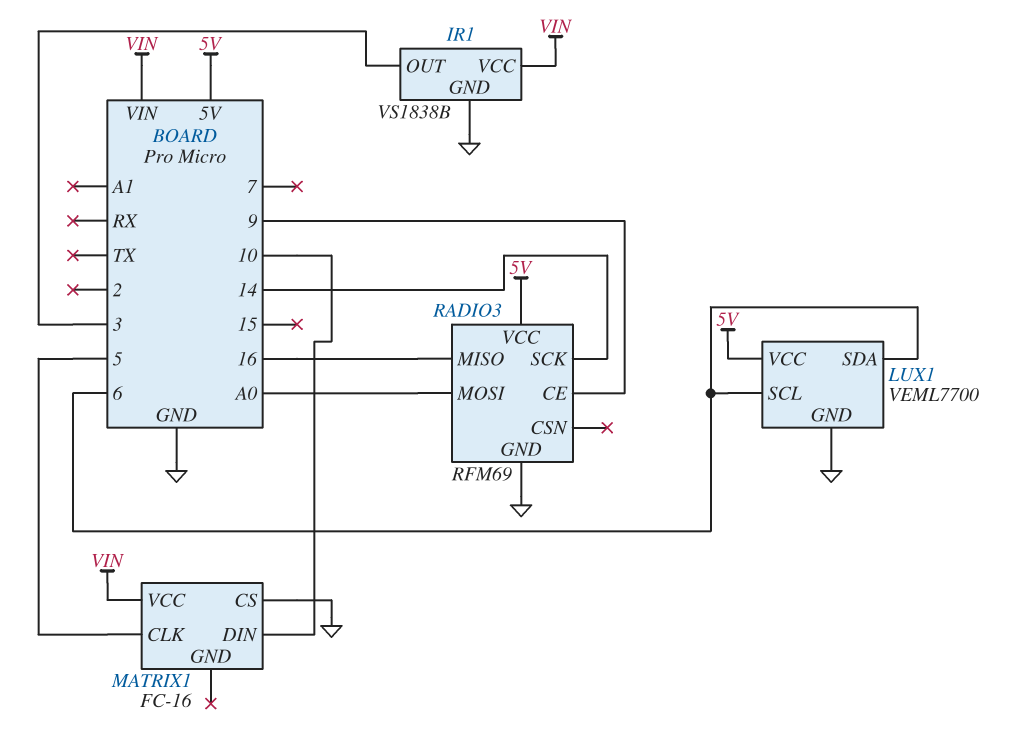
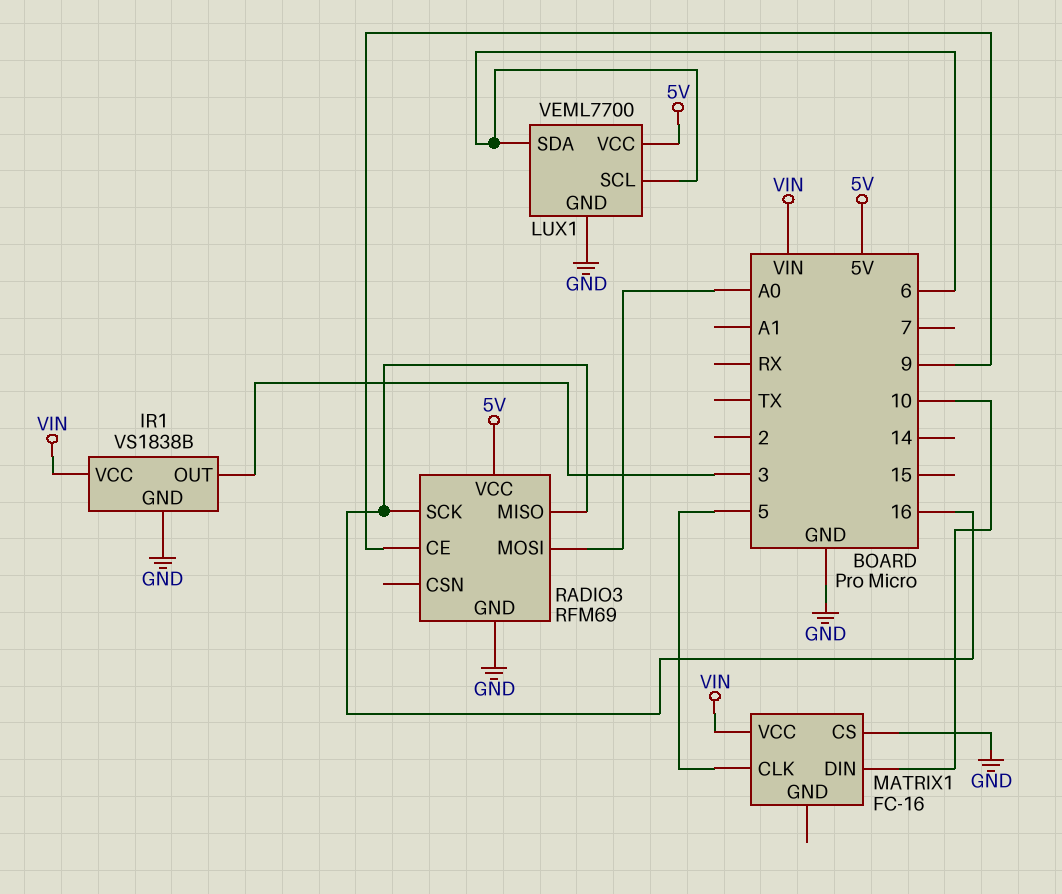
RADIO3 pin SCK: 14 -> 16

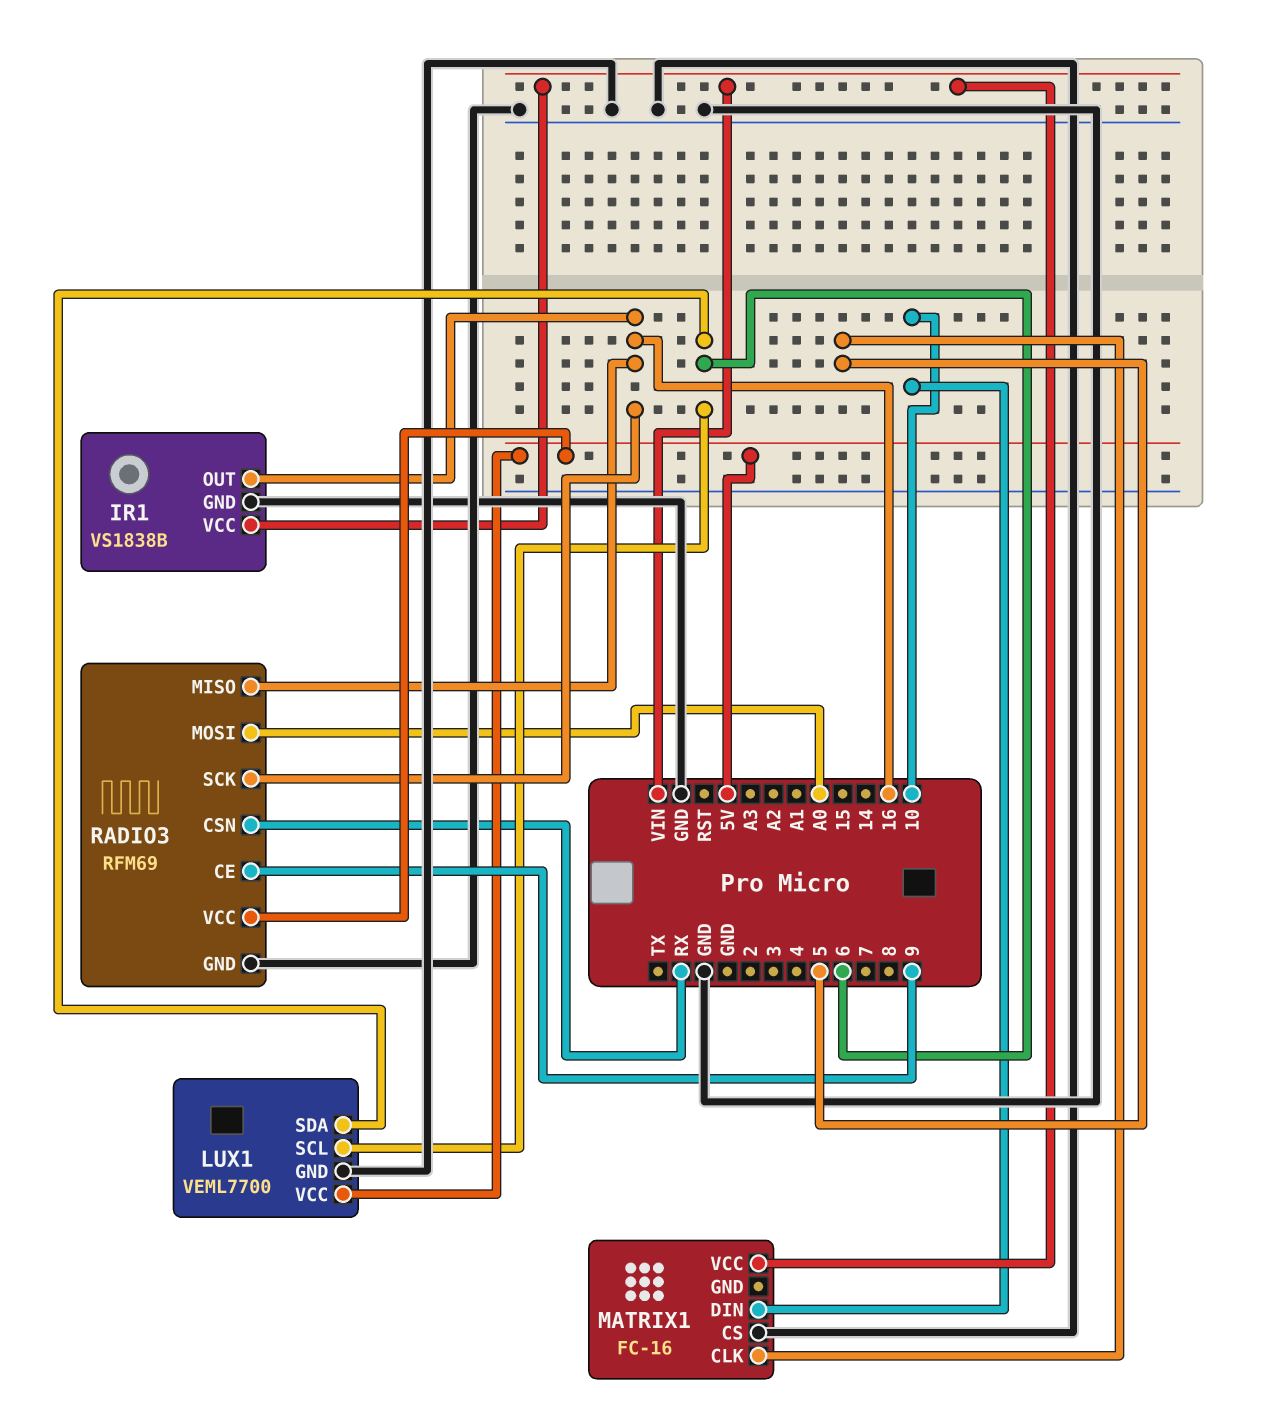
IR1 pin OUT: 3 -> 16
RADIO3 pin CSN: none -> RX

